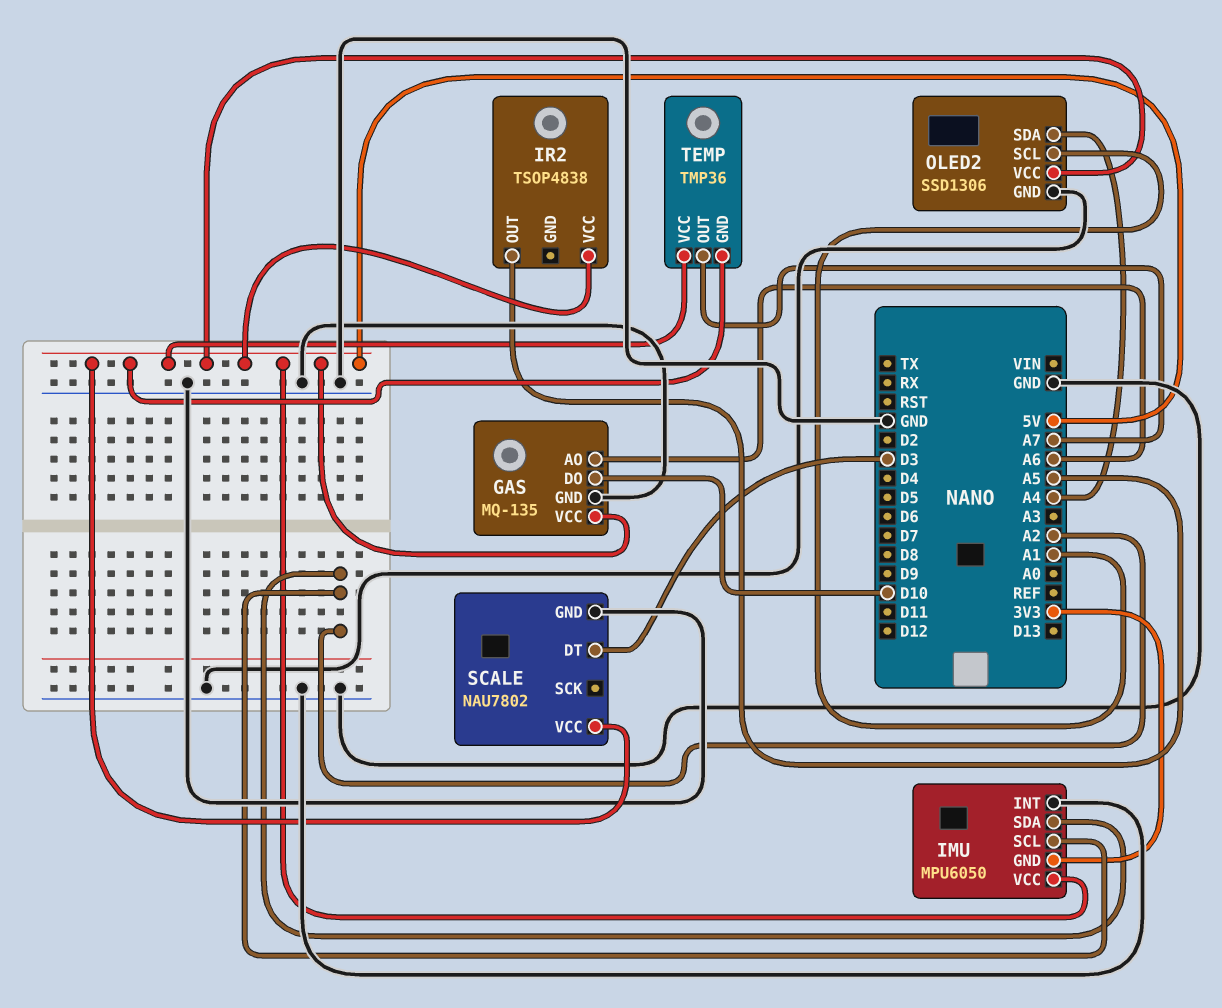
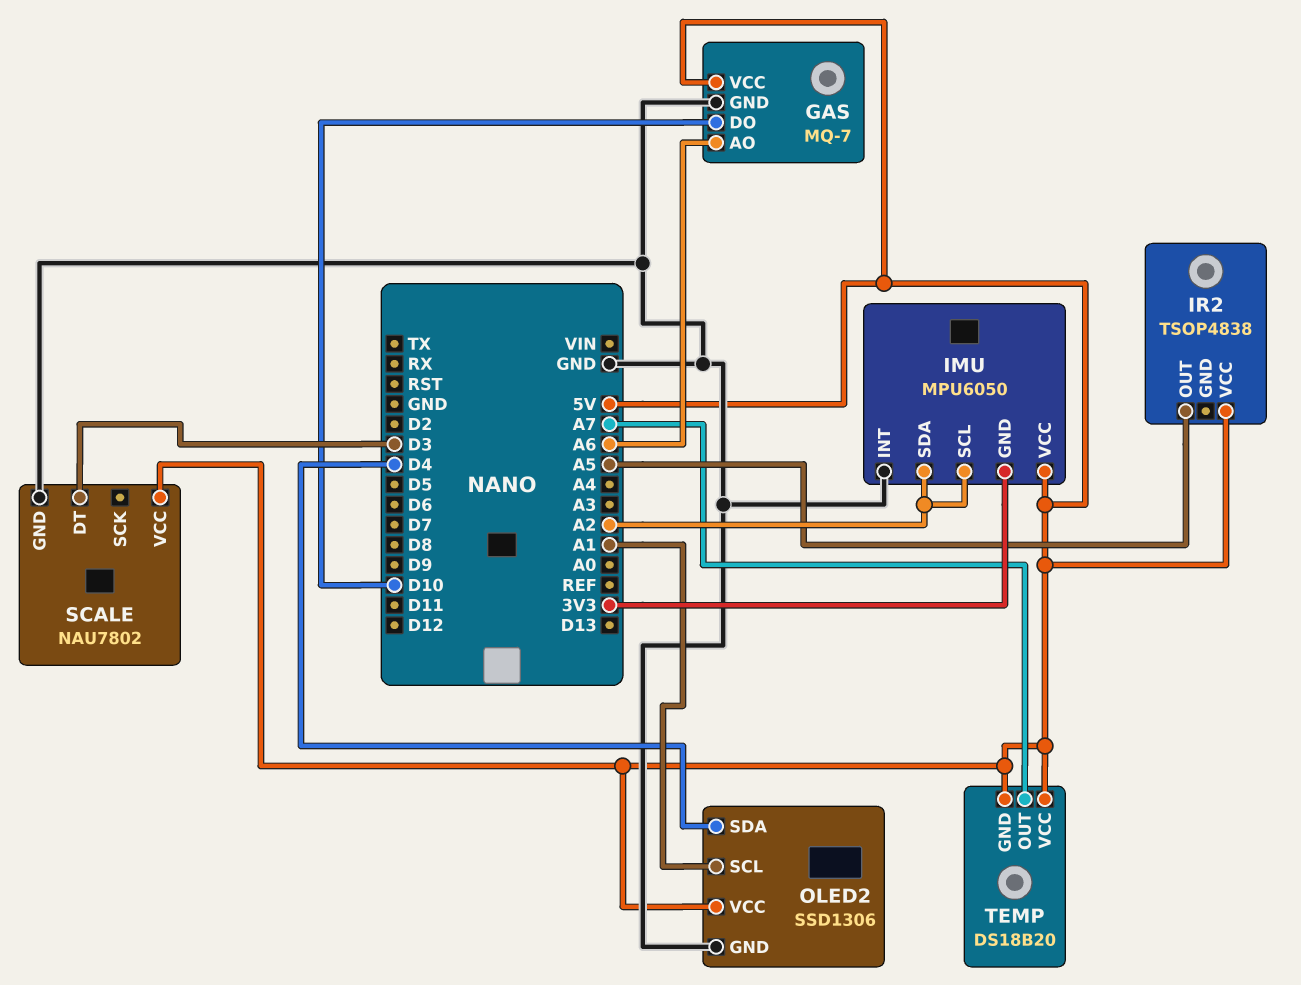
GAS: MQ-135 -> MQ-7
OLED2 pin SDA: A4 -> D4
TEMP: TMP36 -> DS18B20

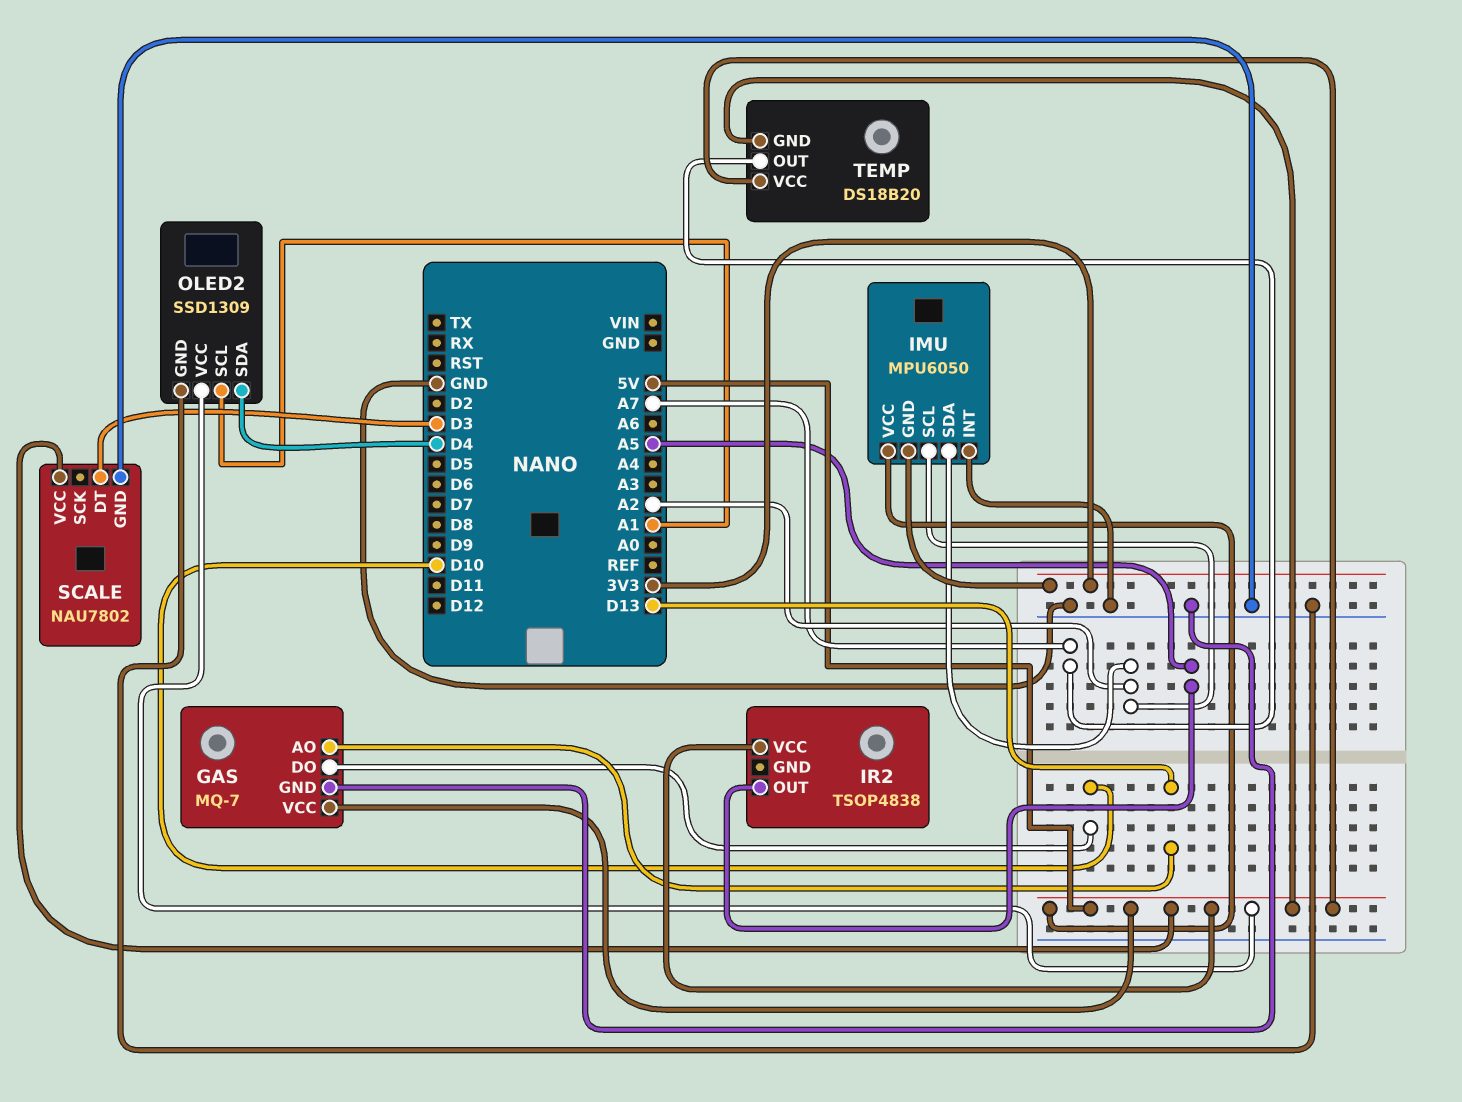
GAS pin AO: A6 -> D13
OLED2: SSD1306 -> SSD1309

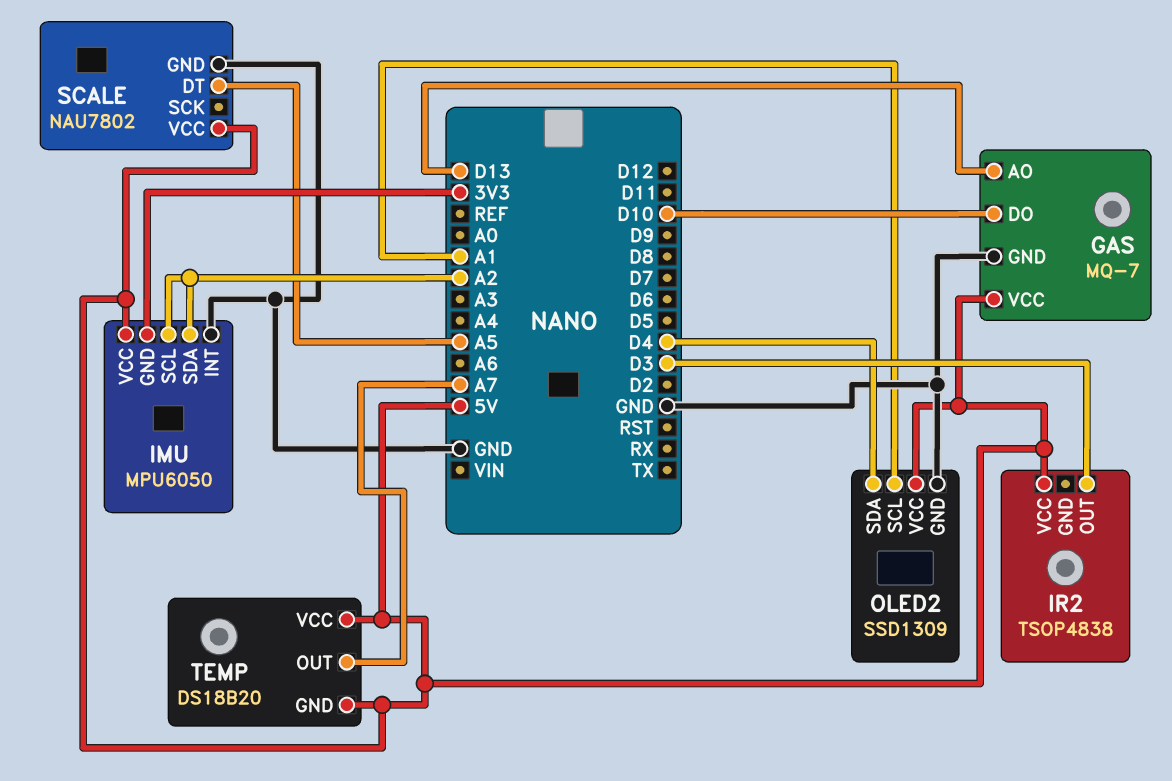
IR2 pin OUT: A5 -> D3
SCALE pin DT: D3 -> A5

